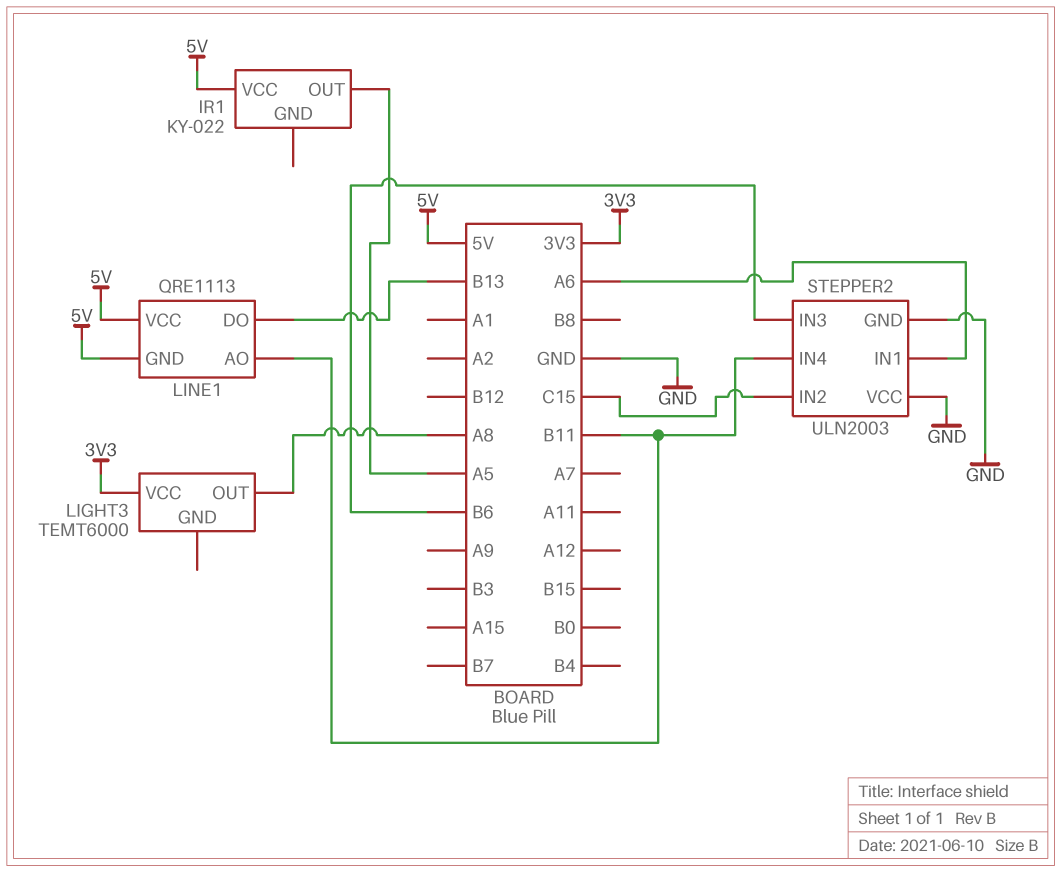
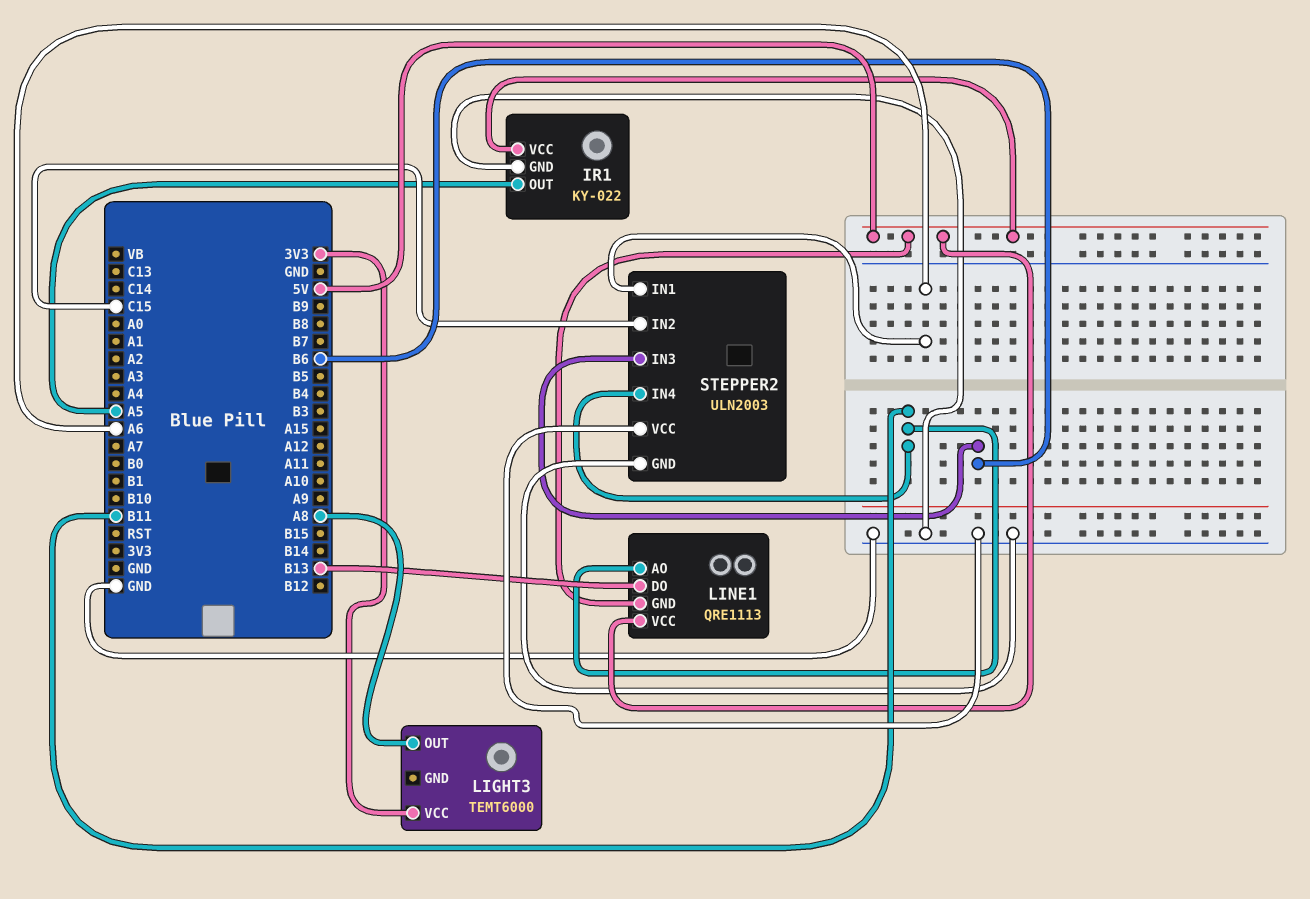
IR1 pin GND: none -> GND

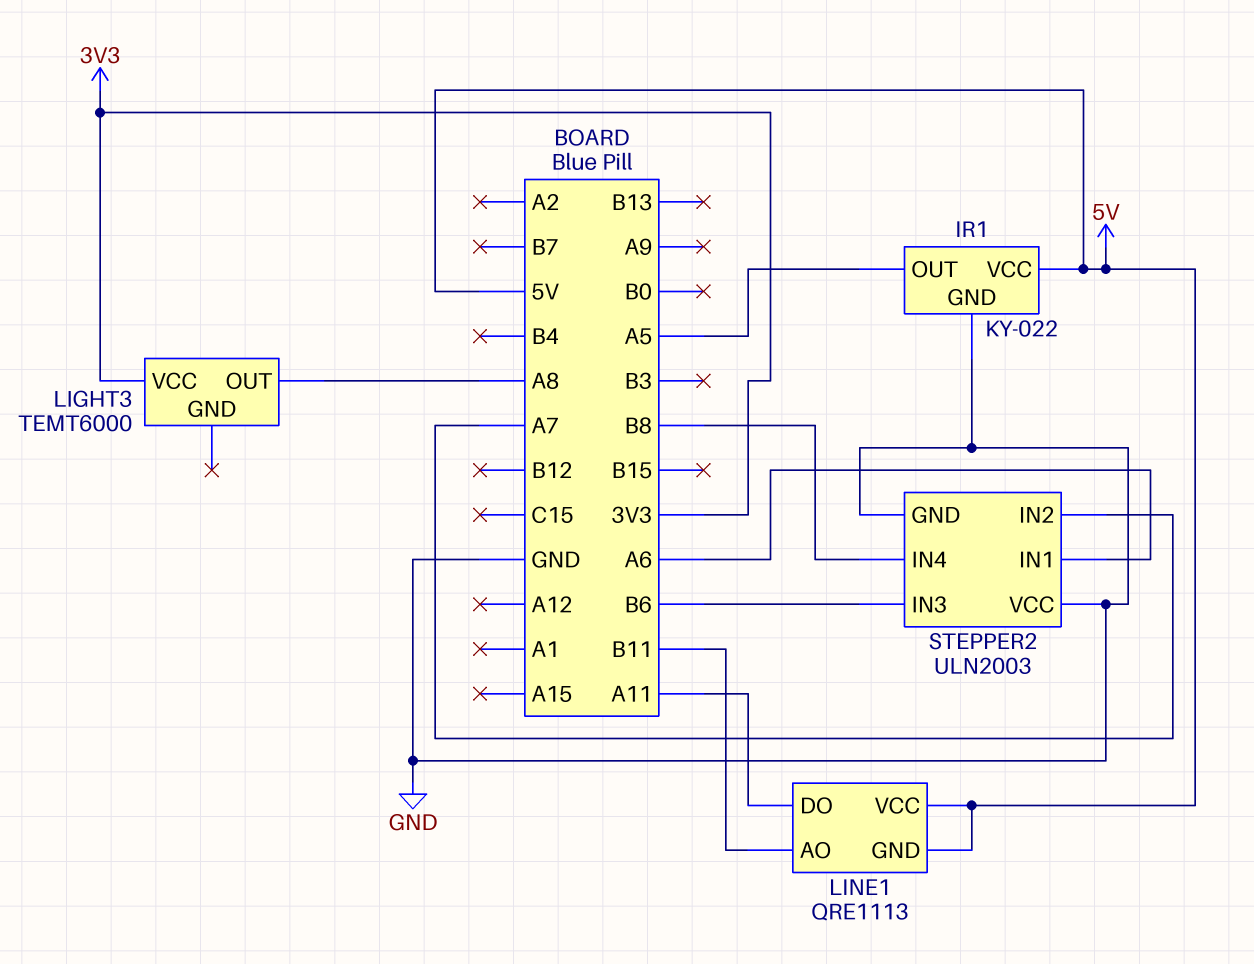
LINE1 pin DO: B13 -> A11
STEPPER2 pin IN2: C15 -> A7
STEPPER2 pin IN4: B11 -> B8

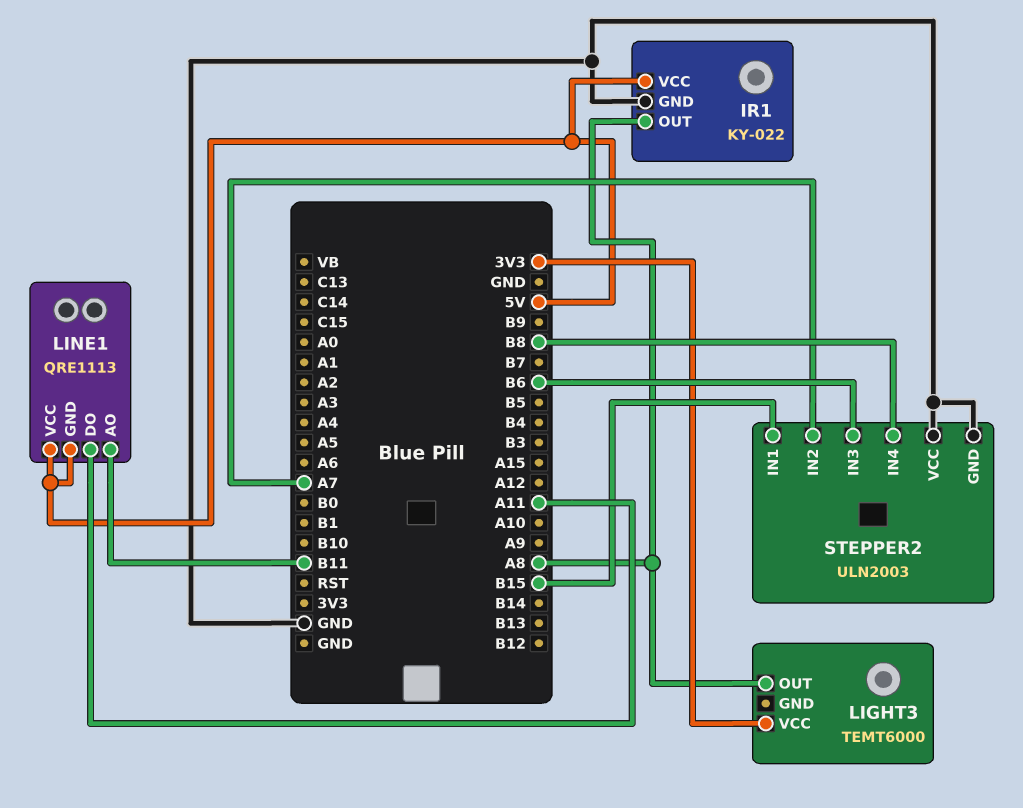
IR1 pin OUT: A5 -> A8
STEPPER2 pin IN1: A6 -> B15

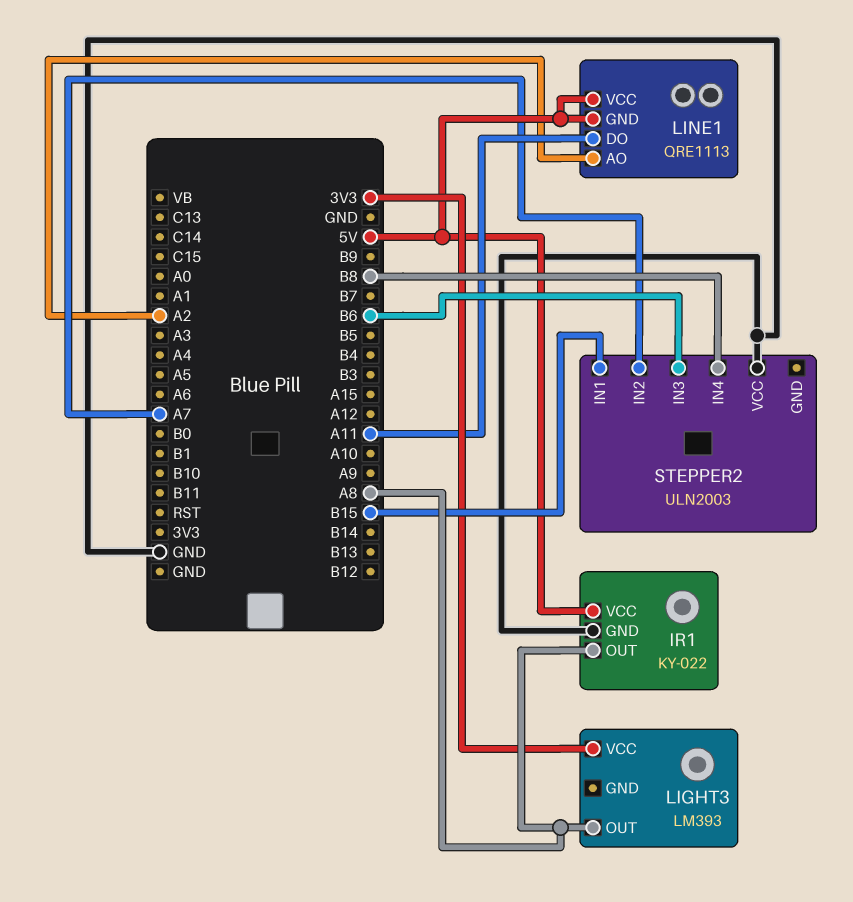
LIGHT3: TEMT6000 -> LM393
LINE1 pin AO: B11 -> A2
STEPPER2 pin GND: GND -> none

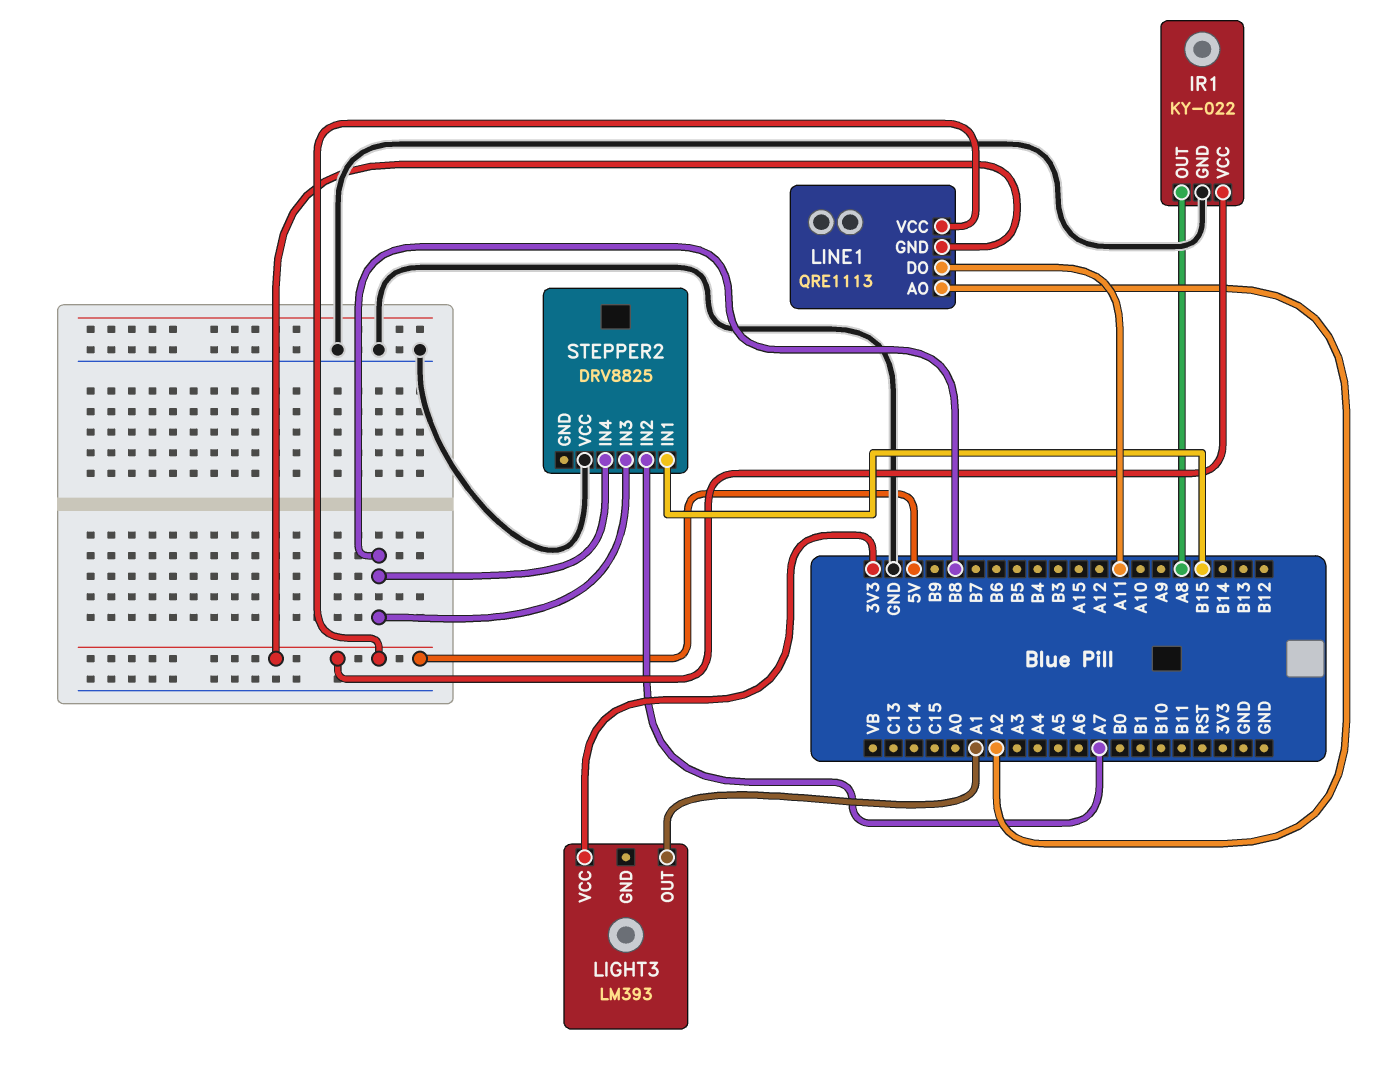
LIGHT3 pin OUT: A8 -> A1
STEPPER2: ULN2003 -> DRV8825
STEPPER2 pin IN3: B6 -> B8

